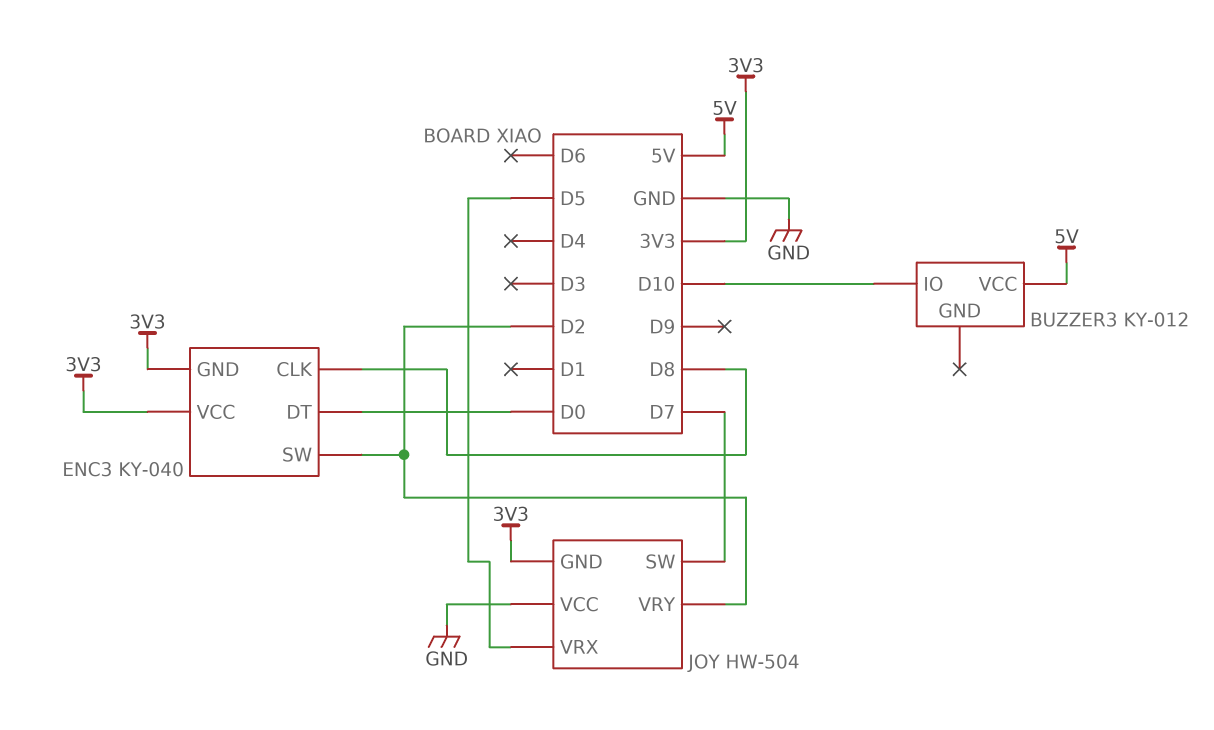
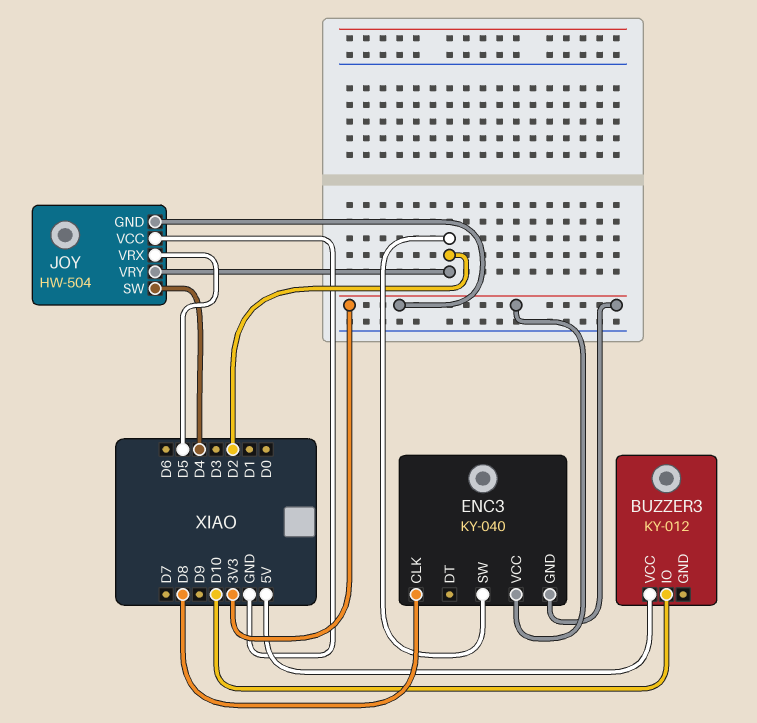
ENC3 pin DT: D0 -> none
JOY pin SW: D7 -> D4

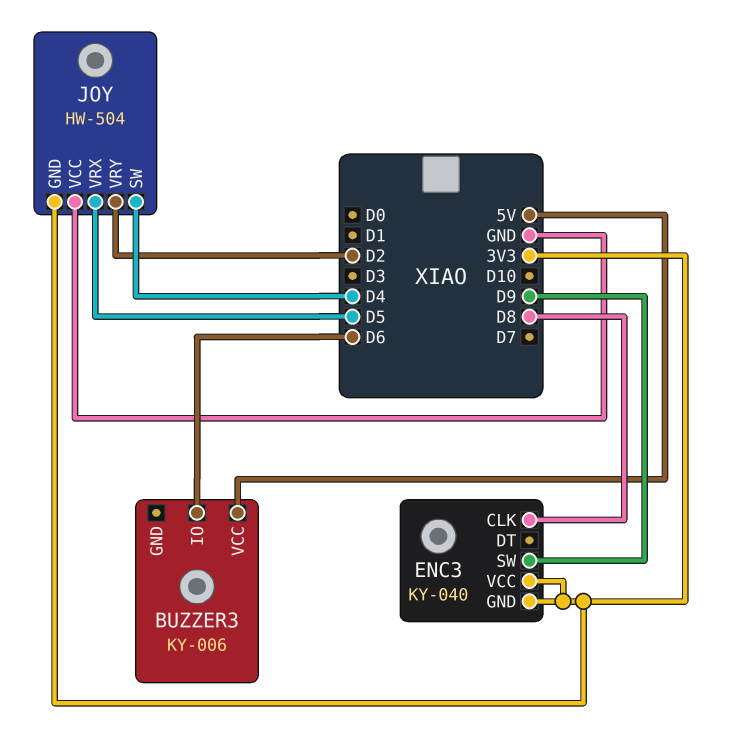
BUZZER3: KY-012 -> KY-006
BUZZER3 pin IO: D10 -> D6
ENC3 pin SW: D2 -> D9

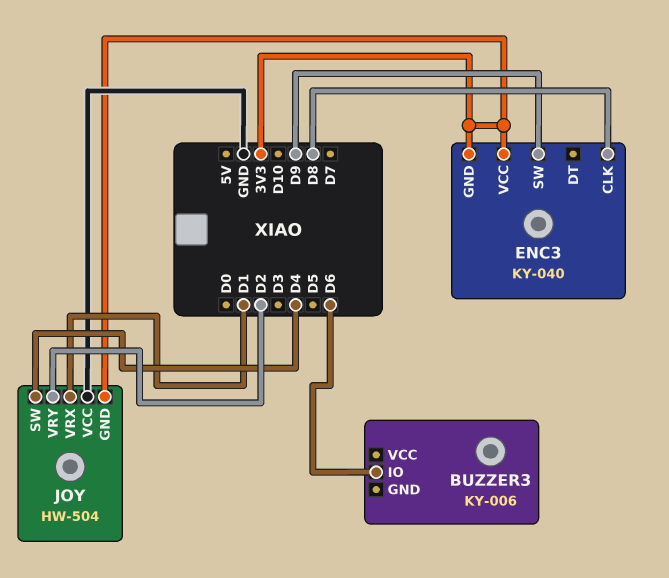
BUZZER3 pin VCC: 5V -> none
JOY pin VRX: D5 -> D1

